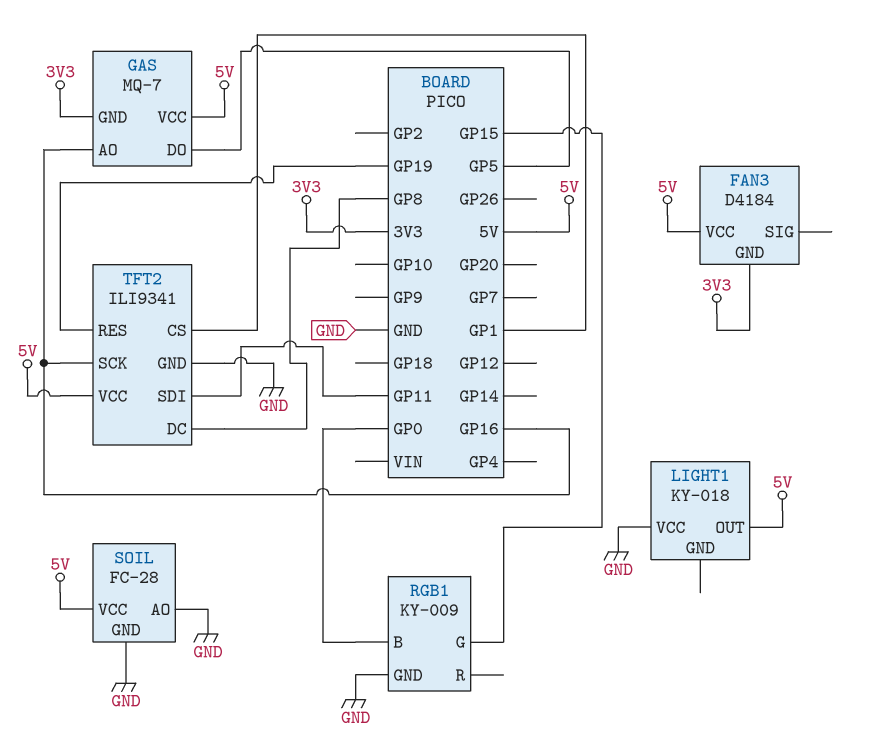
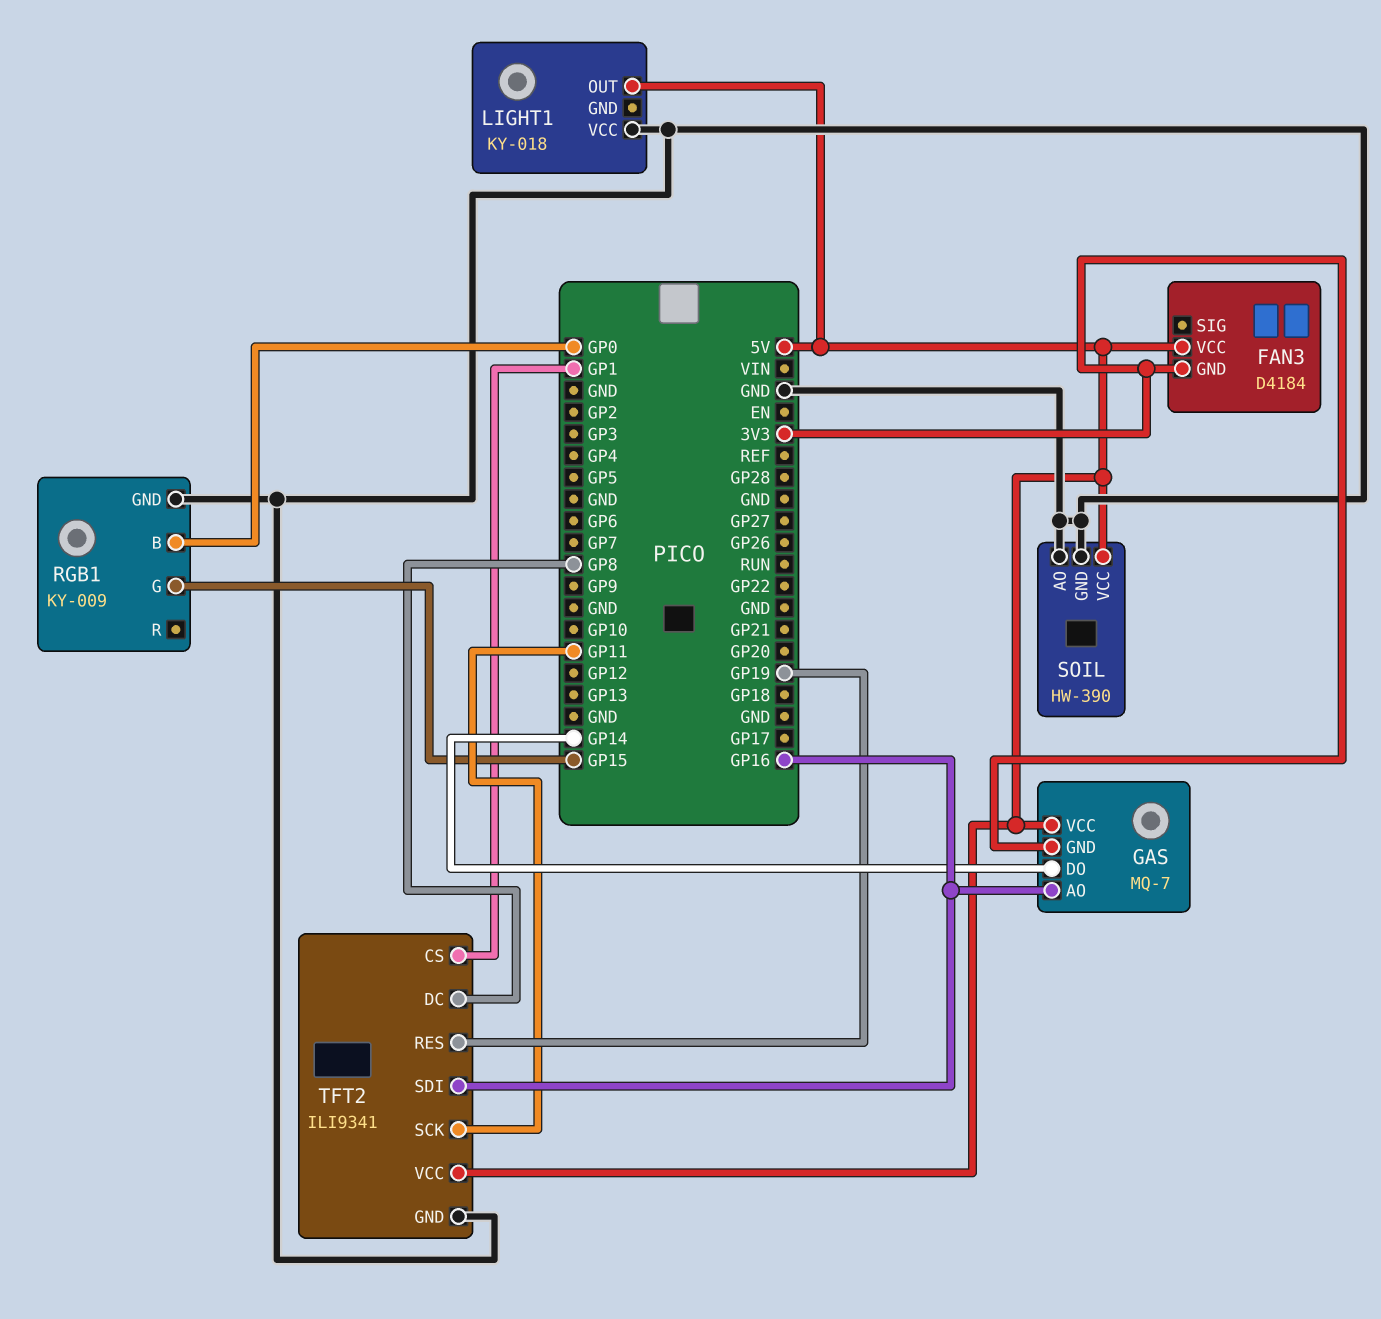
GAS pin DO: GP5 -> GP14
SOIL: FC-28 -> HW-390
TFT2 pin SCK: GP16 -> GP11
TFT2 pin SDI: GP11 -> GP16

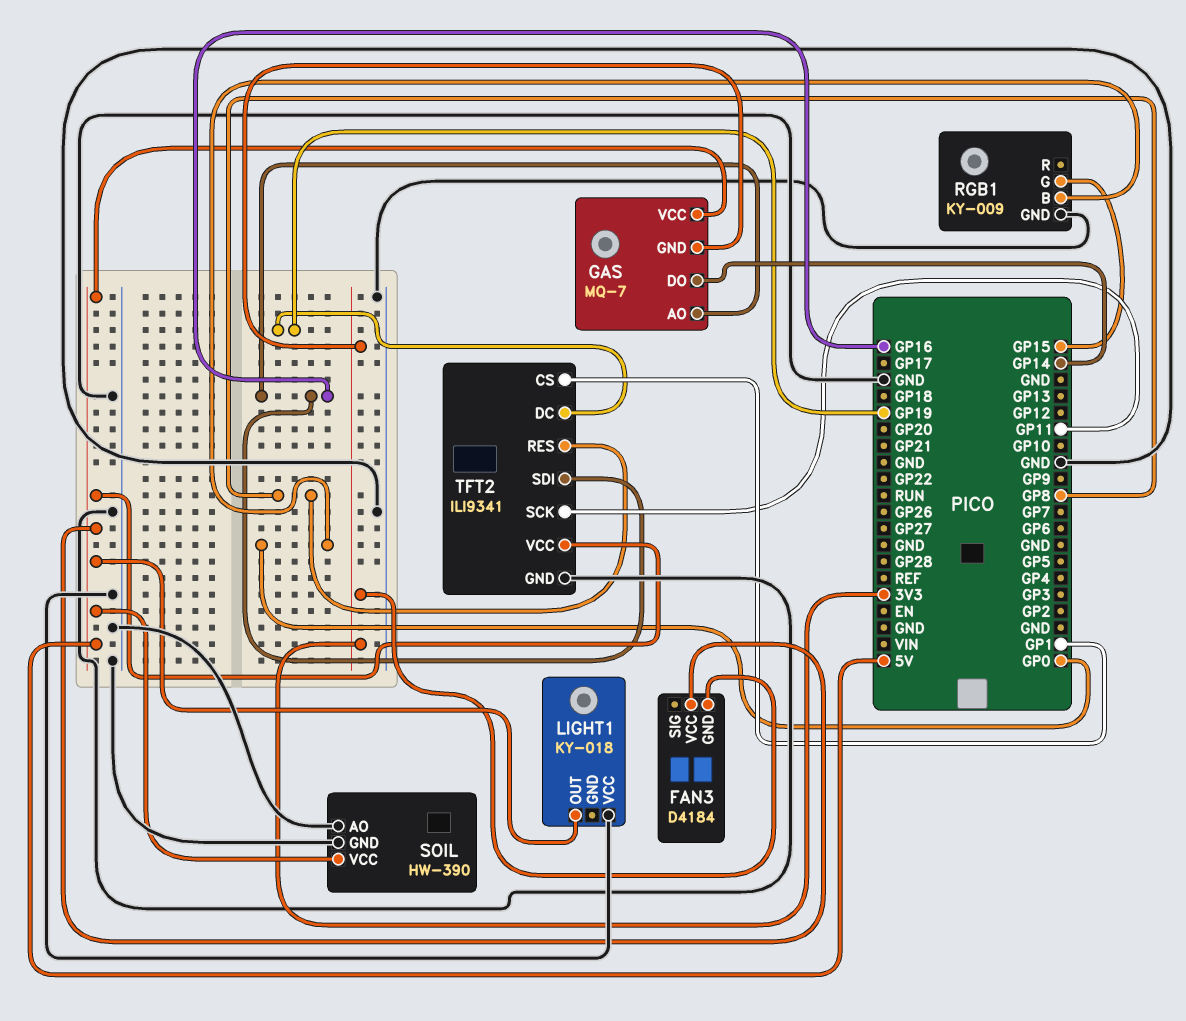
TFT2 pin DC: GP8 -> GP19
TFT2 pin RES: GP19 -> GP8

